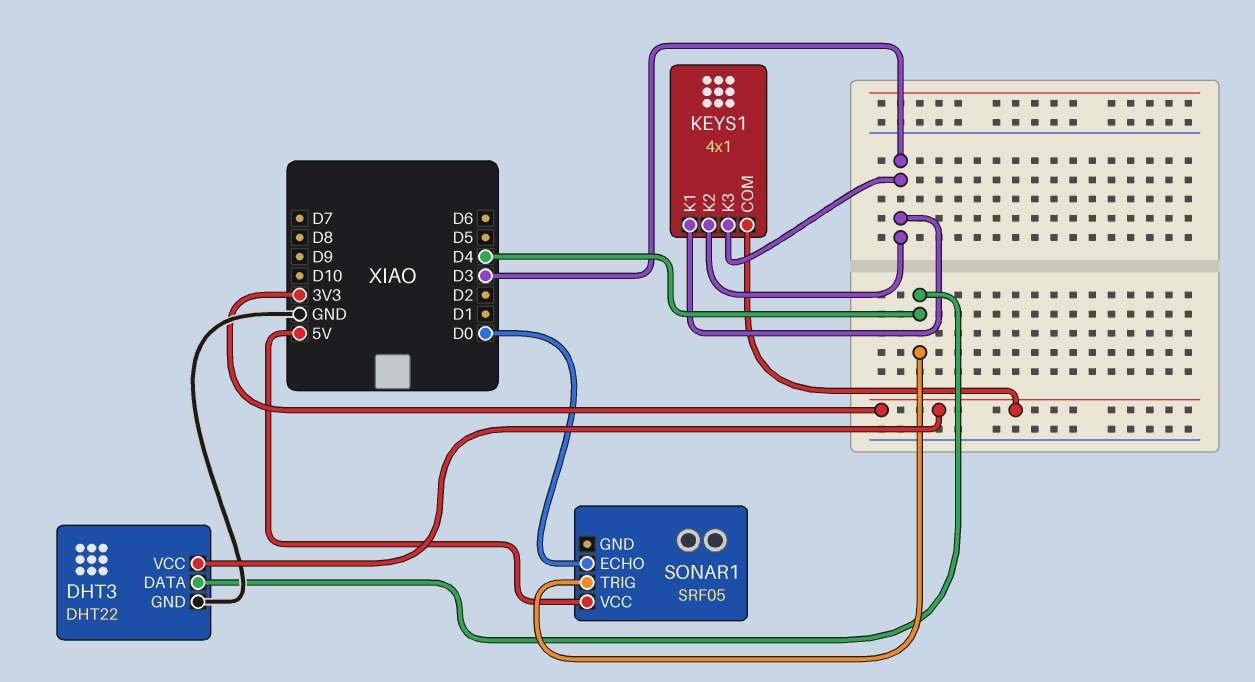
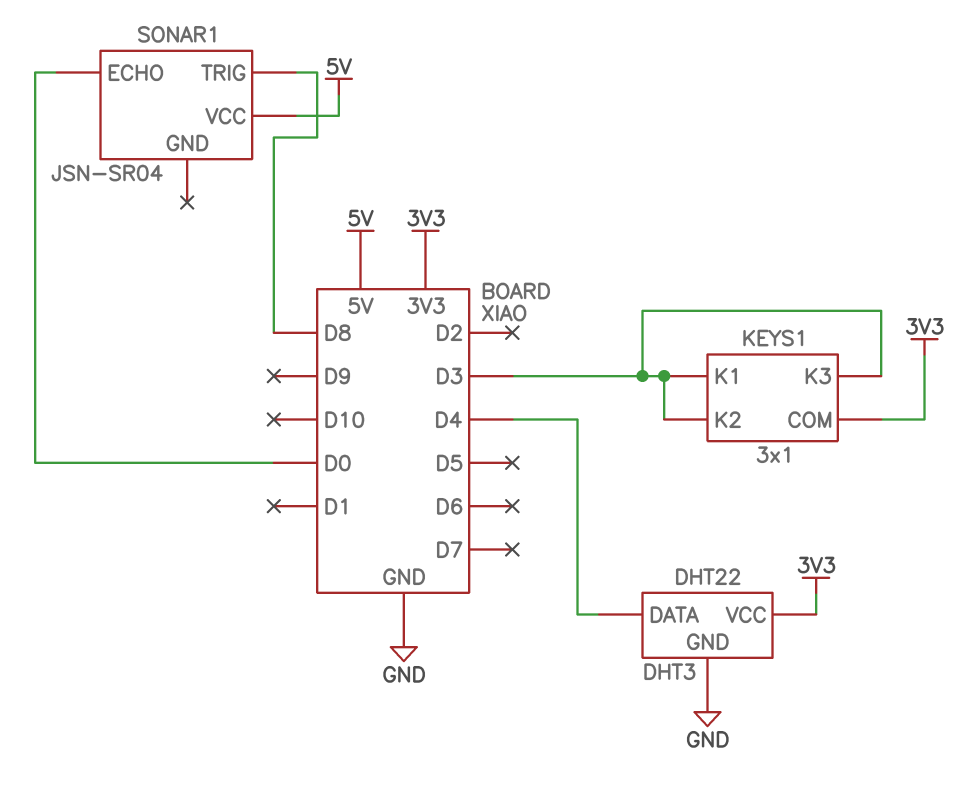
KEYS1: 4x1 -> 3x1
SONAR1: SRF05 -> JSN-SR04
SONAR1 pin TRIG: D4 -> D8

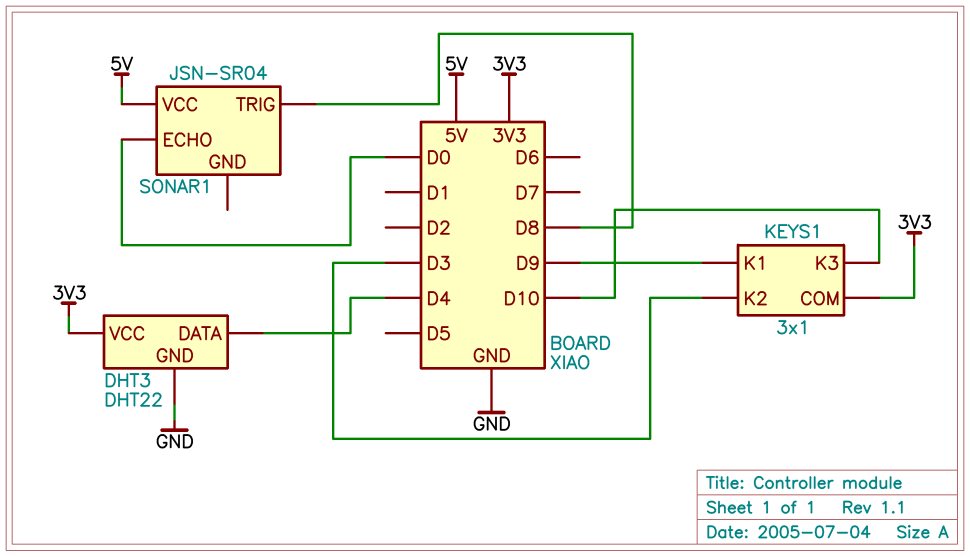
KEYS1 pin K1: D3 -> D9
KEYS1 pin K3: D3 -> D10

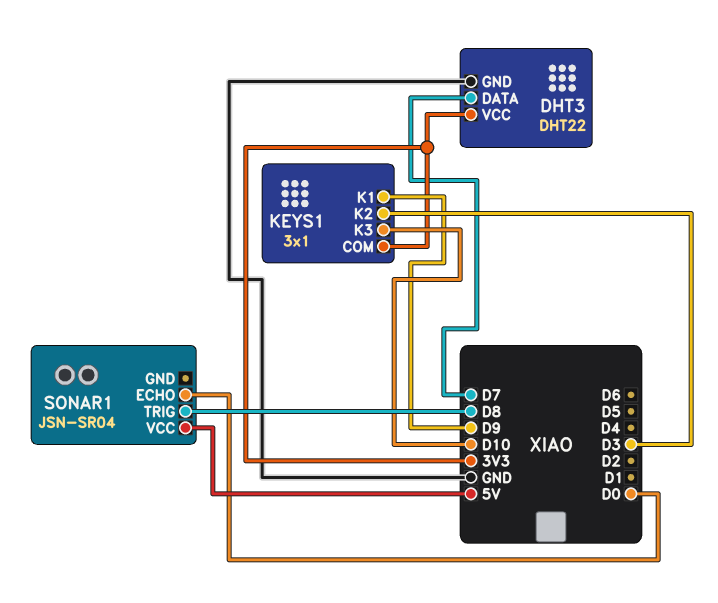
DHT3 pin DATA: D4 -> D7

